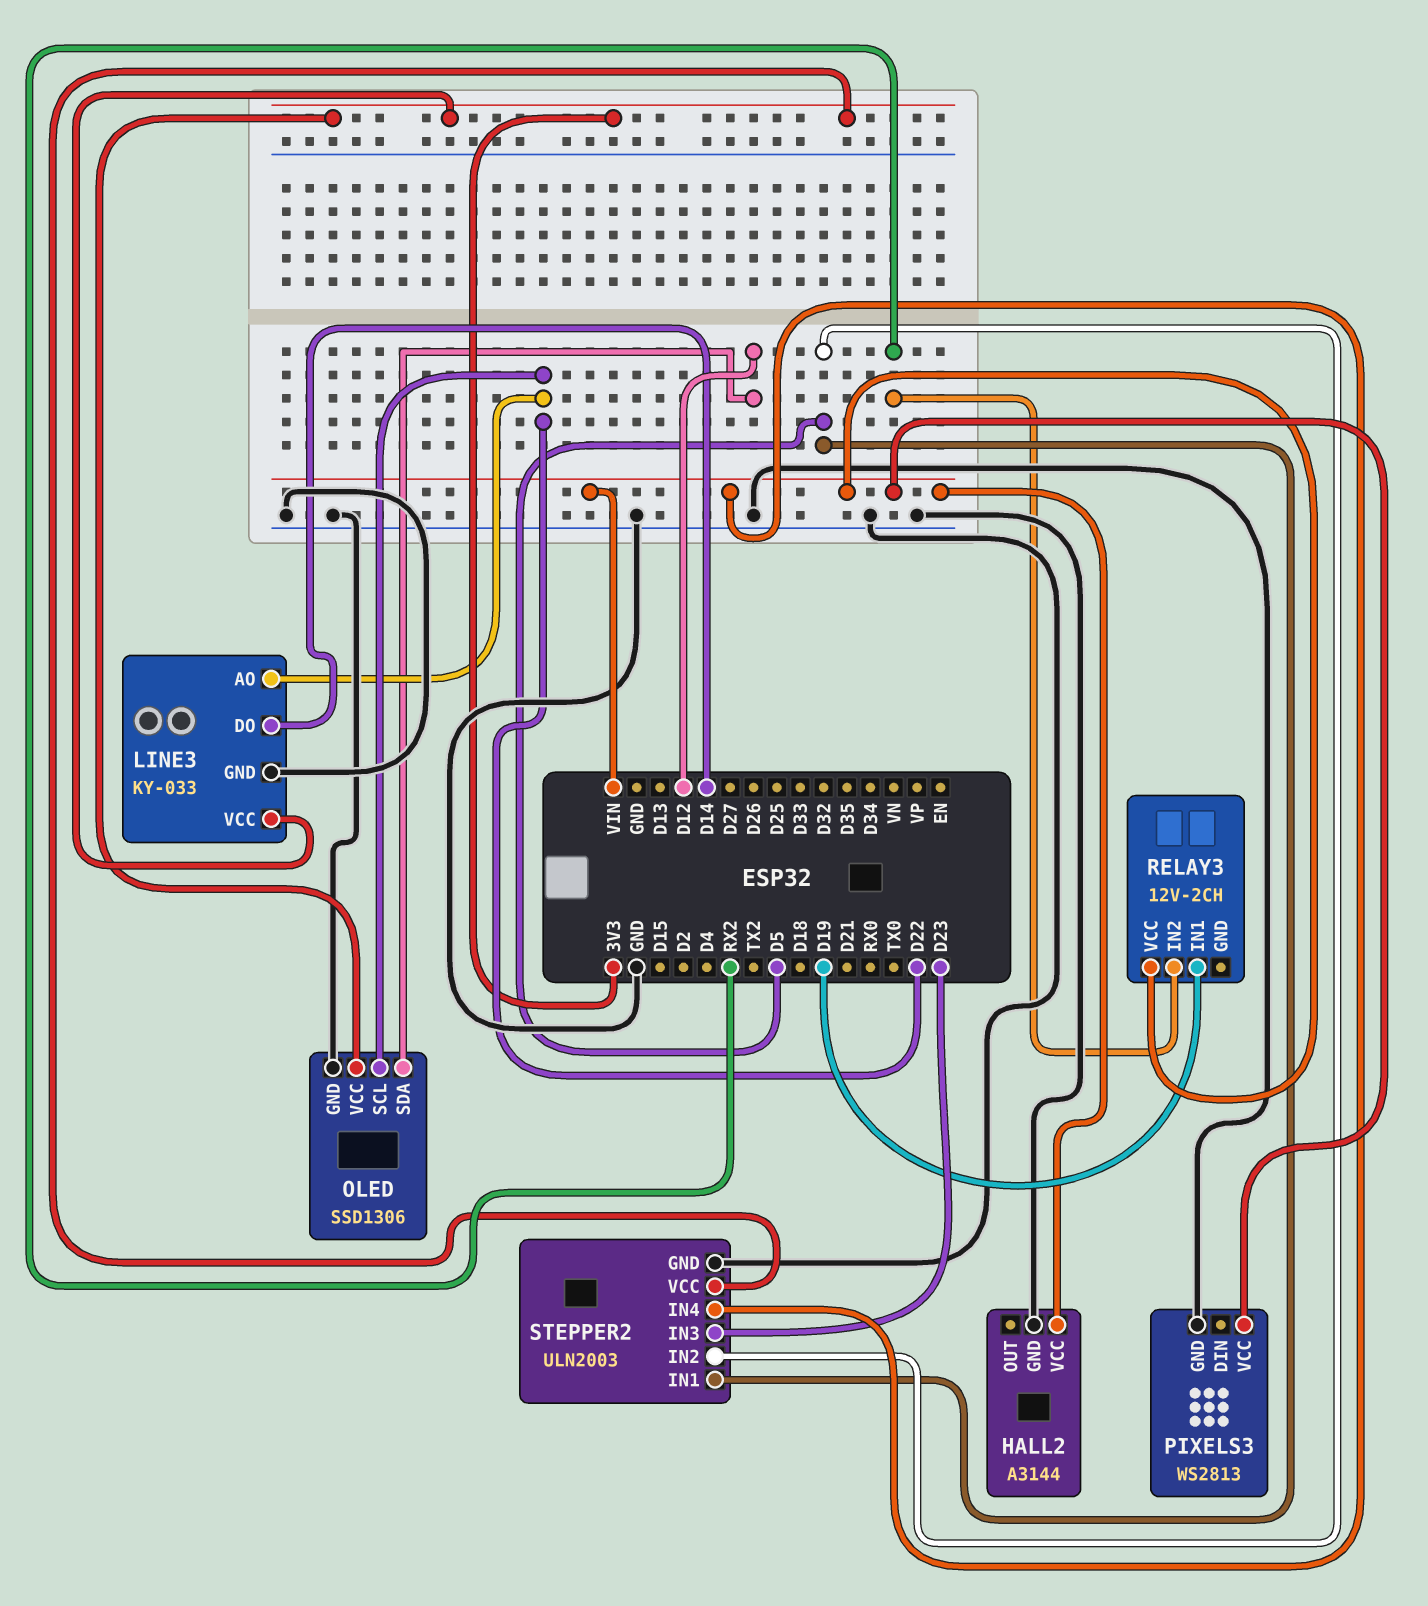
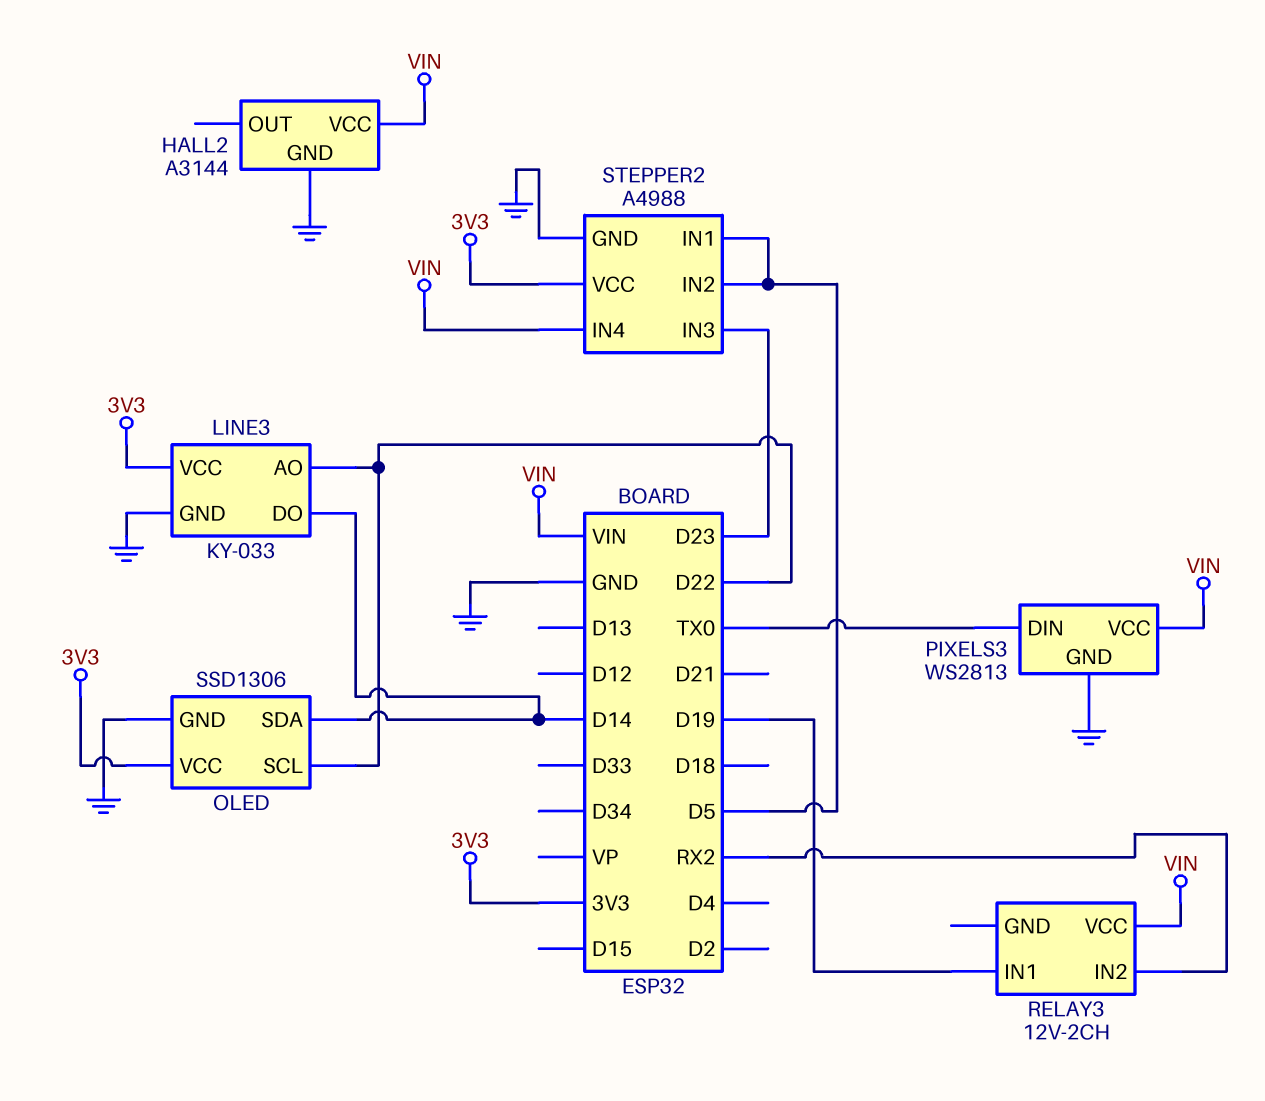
OLED pin SDA: D12 -> D14
PIXELS3 pin DIN: none -> TX0
STEPPER2: ULN2003 -> A4988

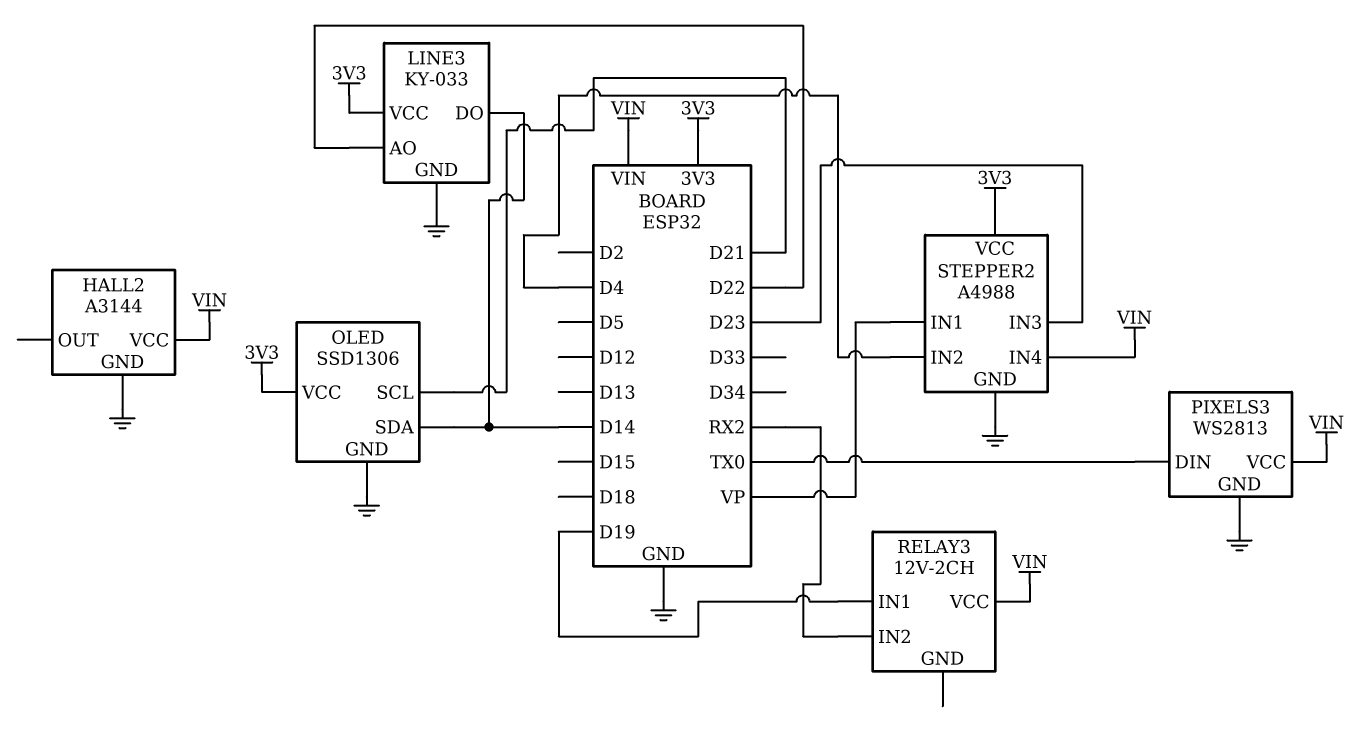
OLED pin SCL: D22 -> D21
STEPPER2 pin IN1: D5 -> VP
STEPPER2 pin IN2: D5 -> D4

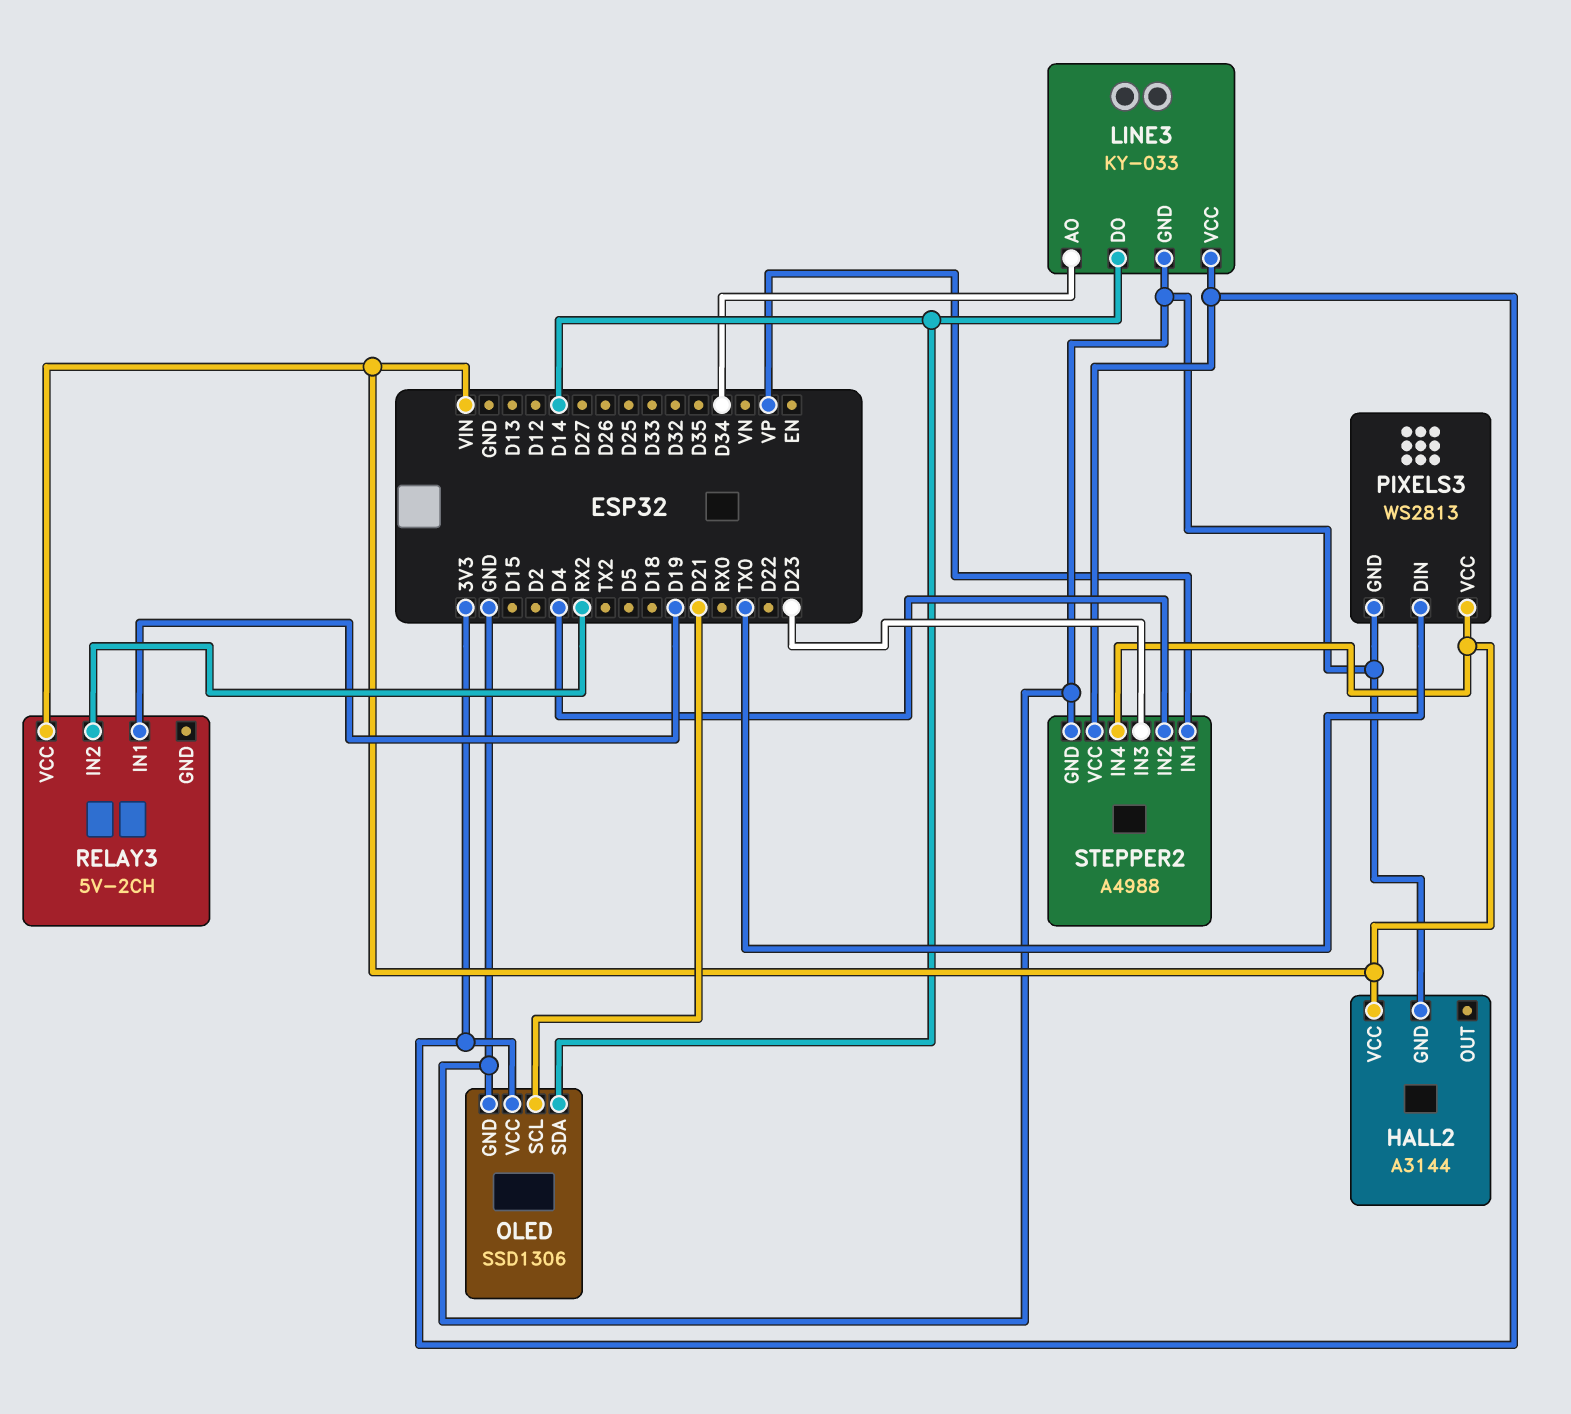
LINE3 pin AO: D22 -> D34
RELAY3: 12V-2CH -> 5V-2CH

